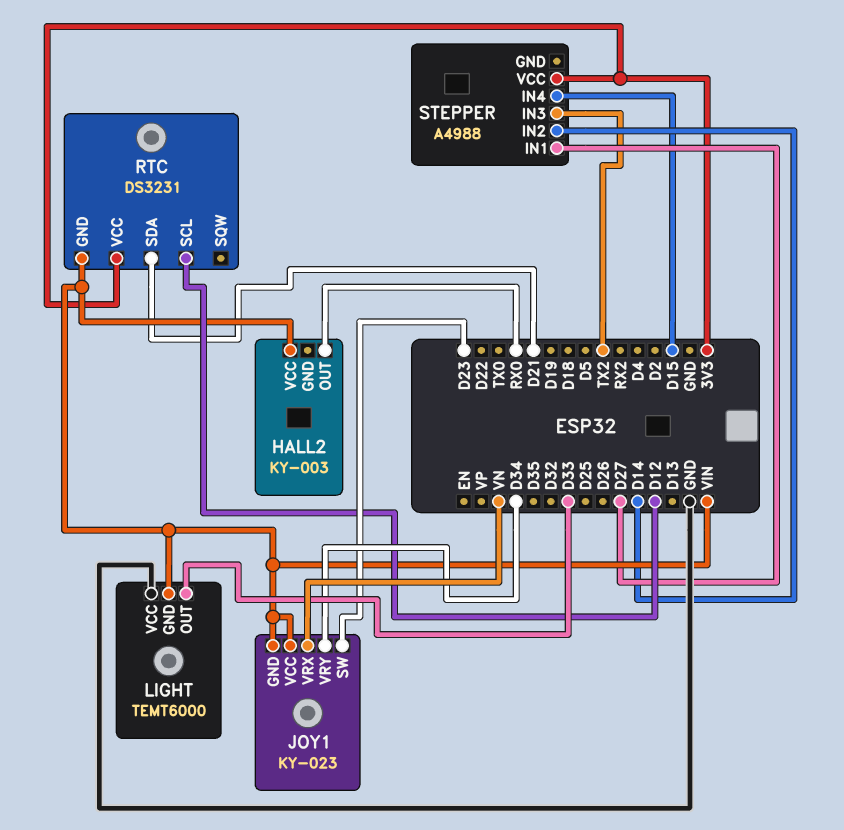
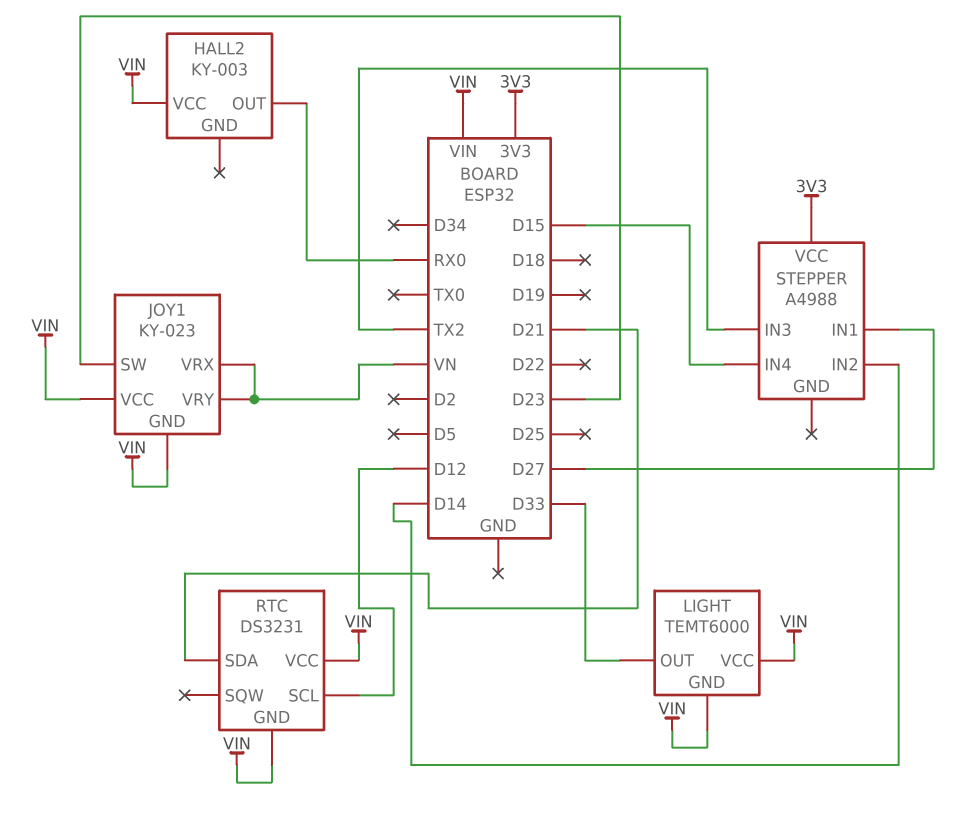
JOY1 pin VRY: D34 -> VN
LIGHT pin VCC: GND -> VIN
RTC pin VCC: 3V3 -> VIN

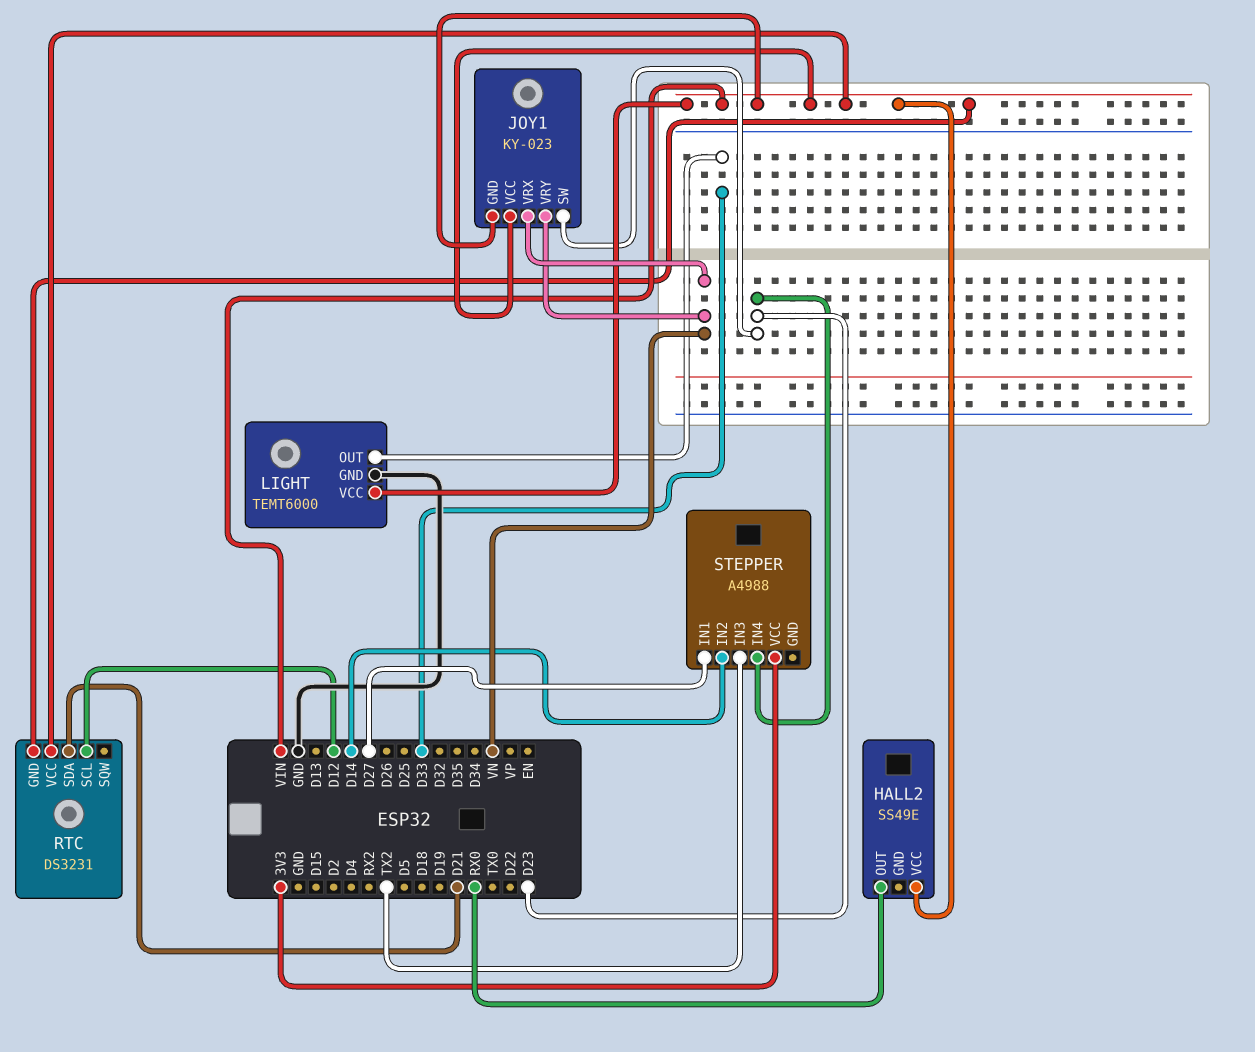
HALL2: KY-003 -> SS49E
LIGHT pin GND: VIN -> GND
STEPPER pin IN4: D15 -> D23

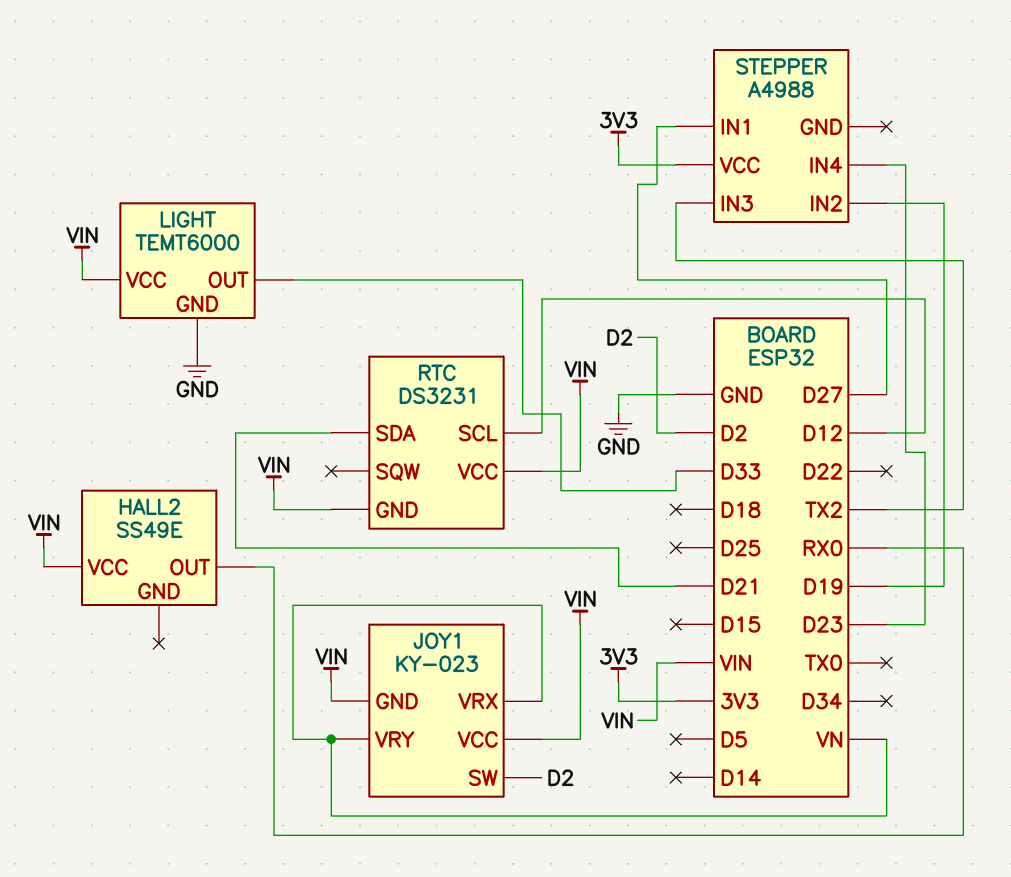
JOY1 pin SW: D23 -> D2
STEPPER pin IN2: D14 -> D19

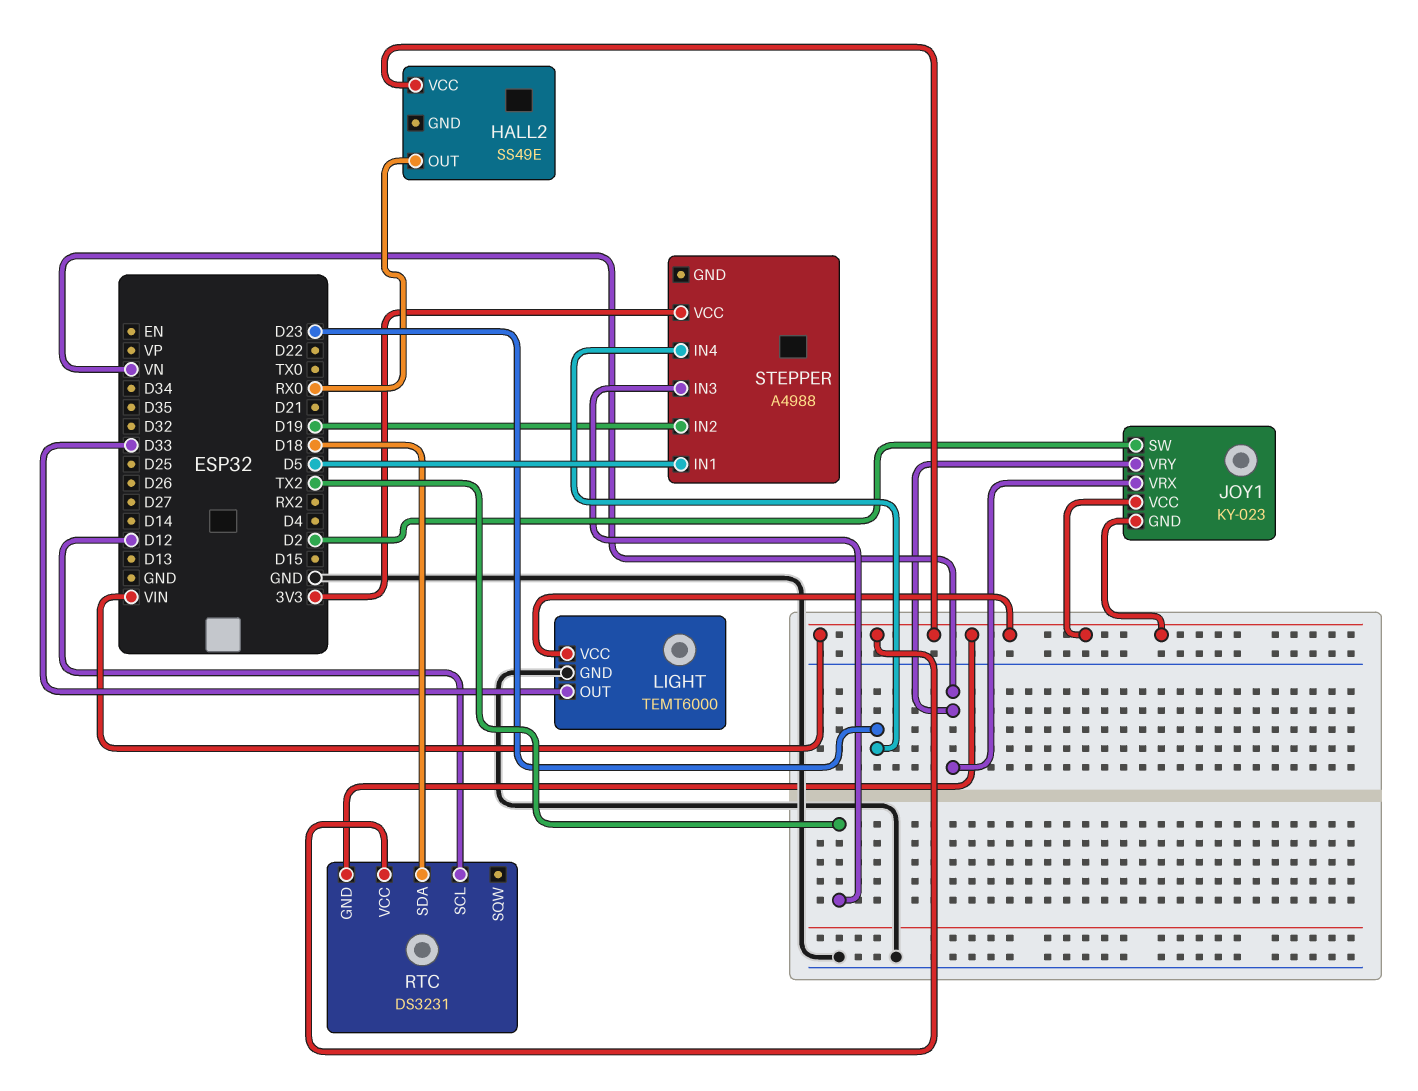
RTC pin SDA: D21 -> D18
STEPPER pin IN1: D27 -> D5

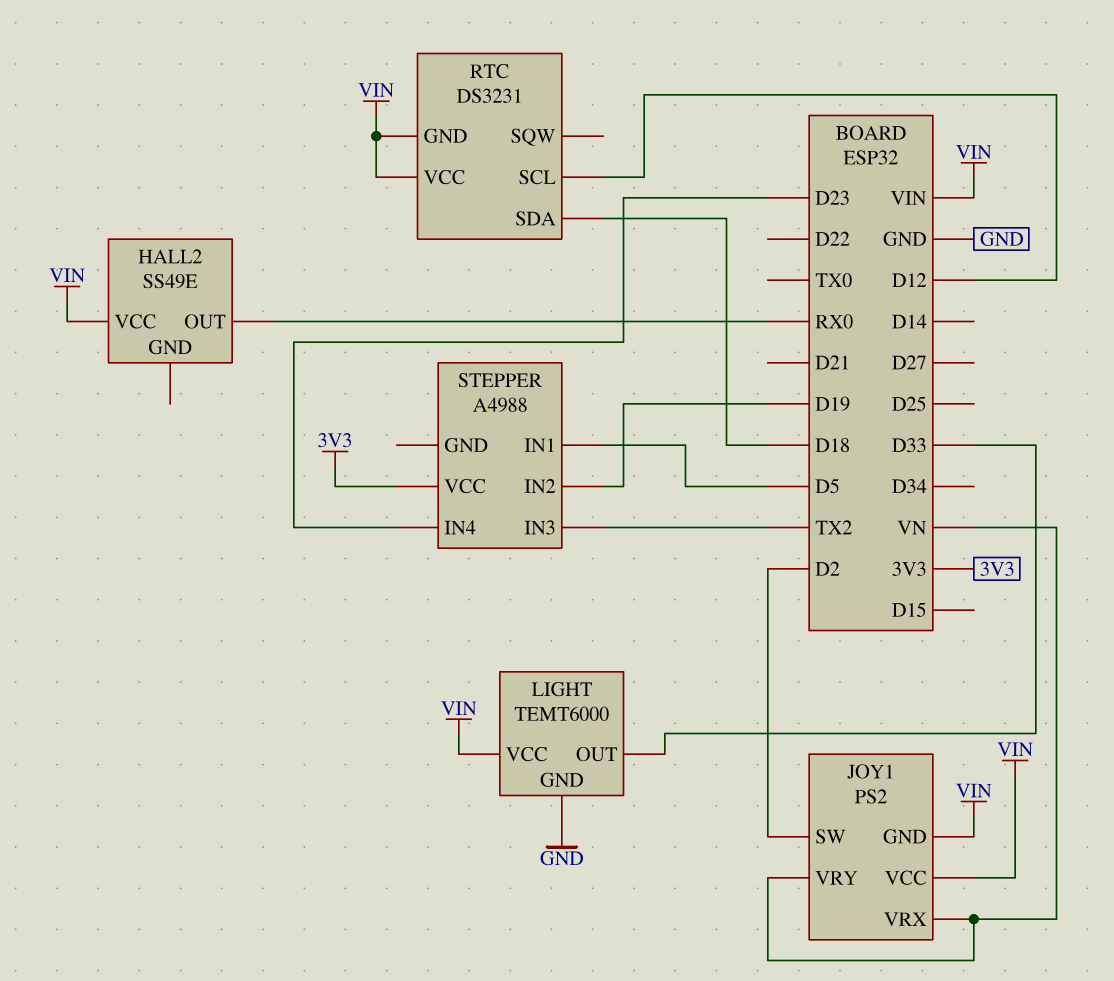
JOY1: KY-023 -> PS2

